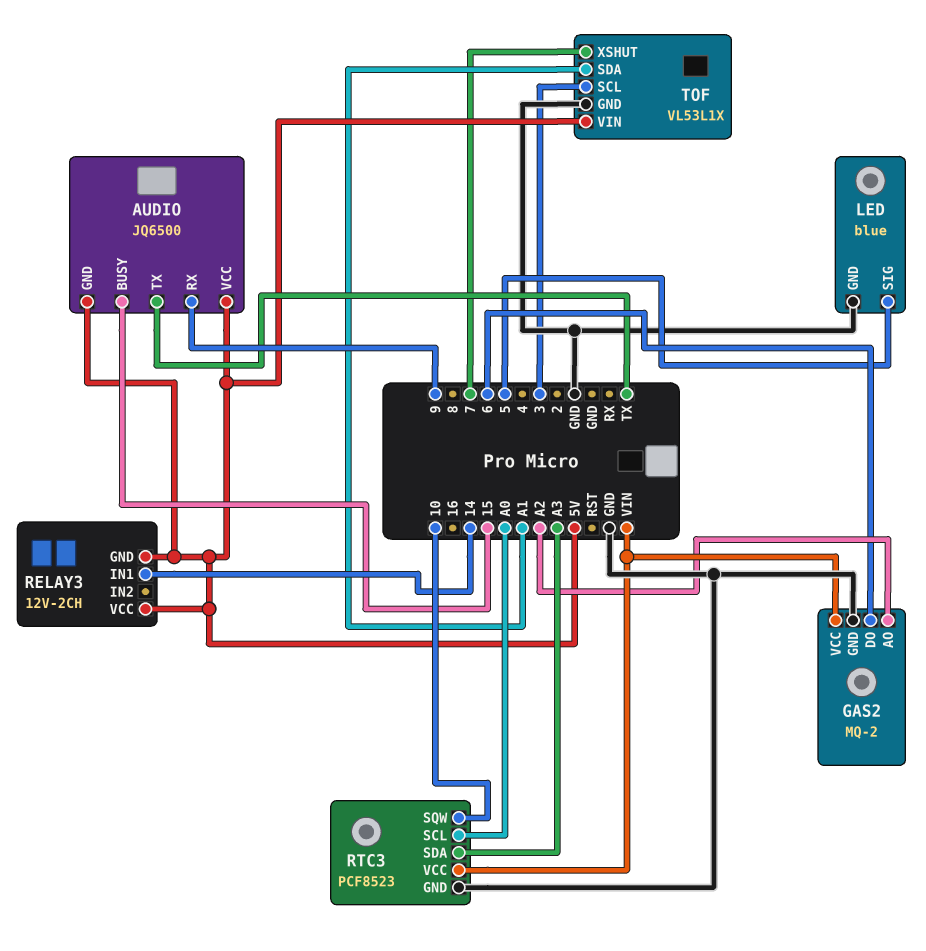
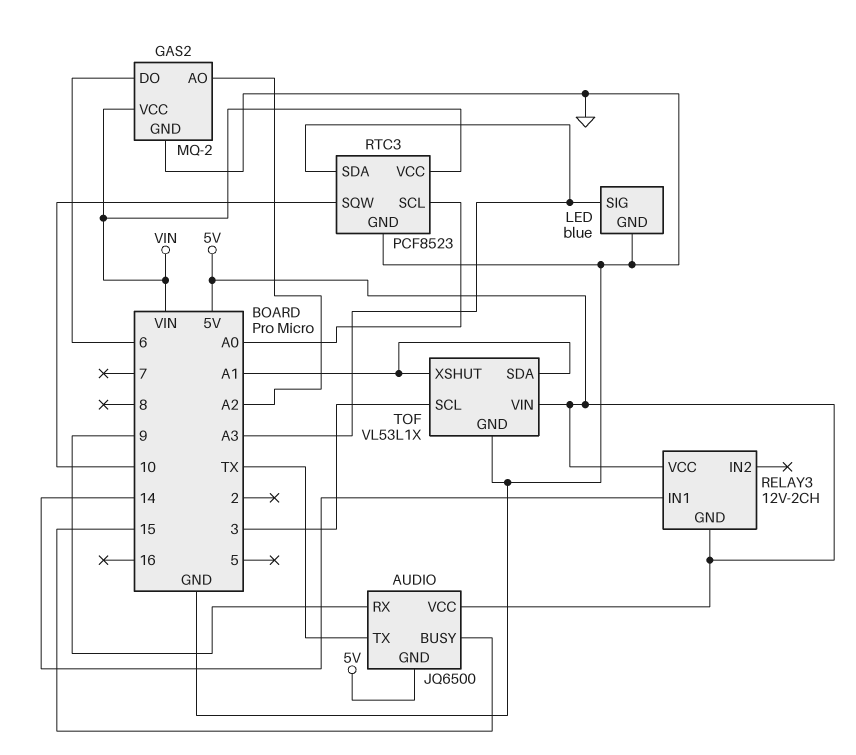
LED pin SIG: 5 -> A3
TOF pin XSHUT: 7 -> A1

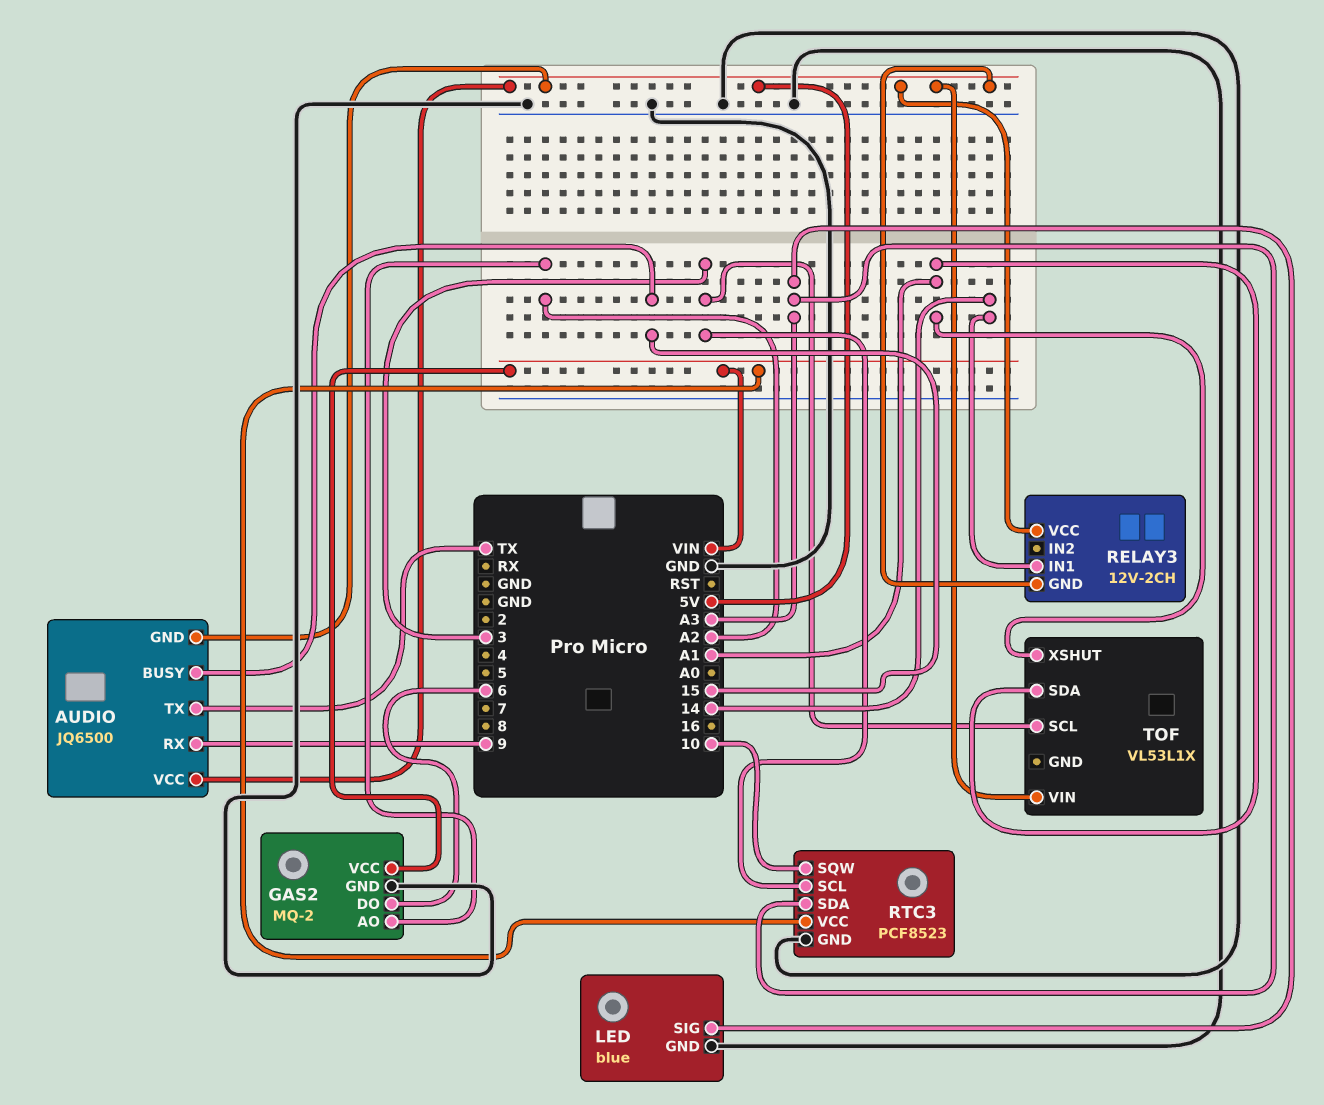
RTC3 pin SCL: A0 -> 3
TOF pin GND: GND -> none

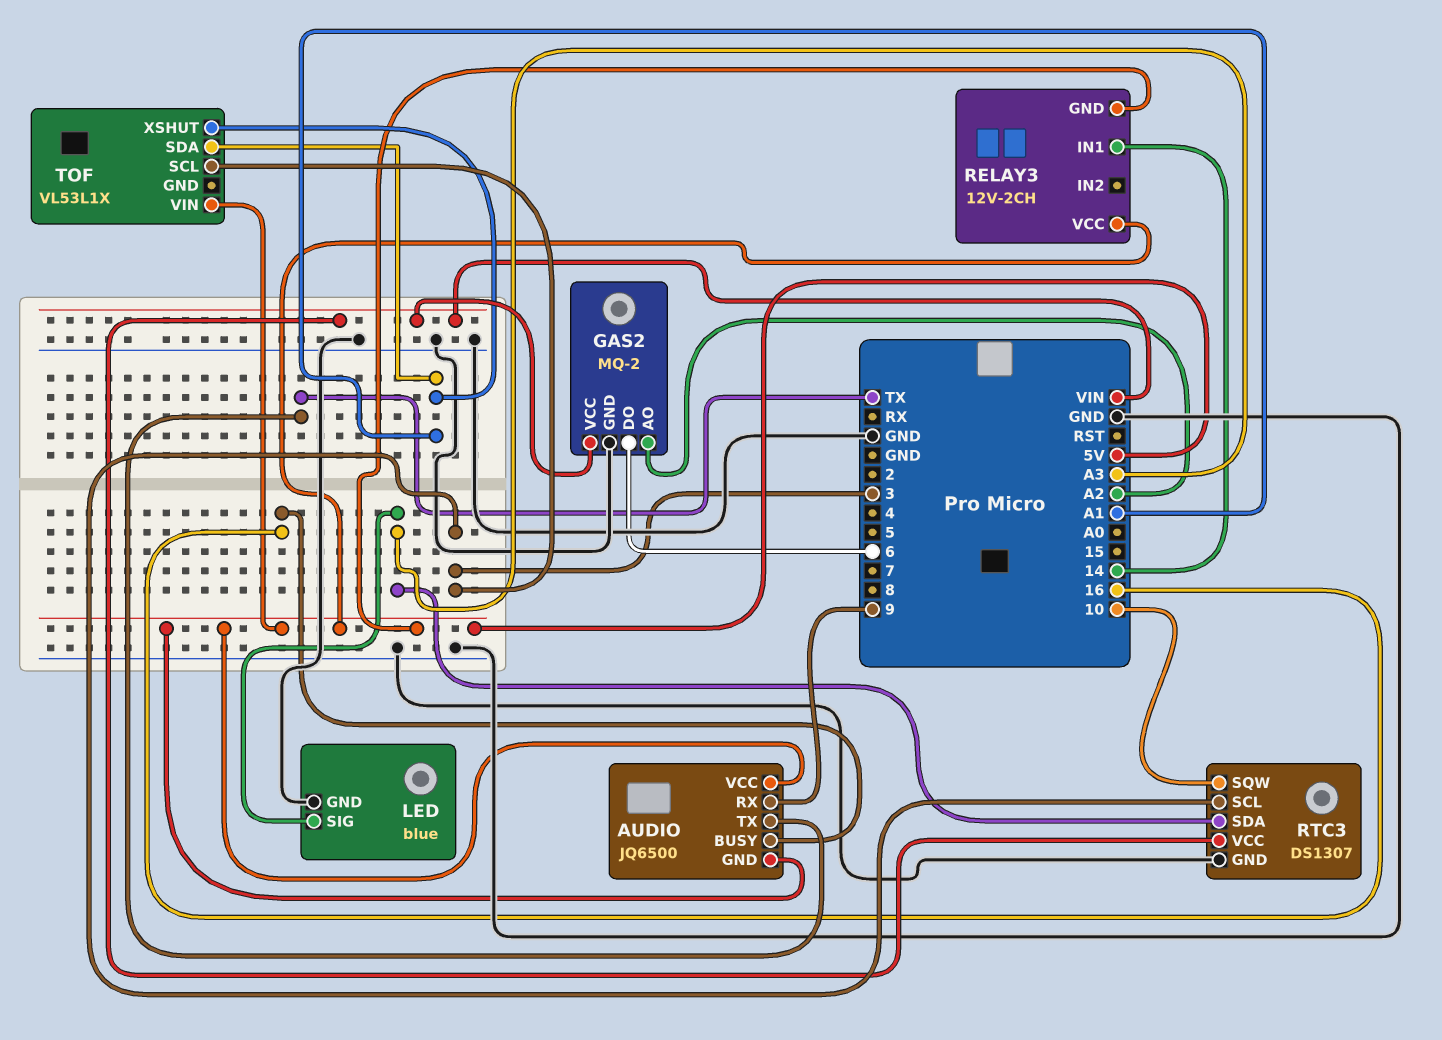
AUDIO pin BUSY: 15 -> 16
RTC3: PCF8523 -> DS1307

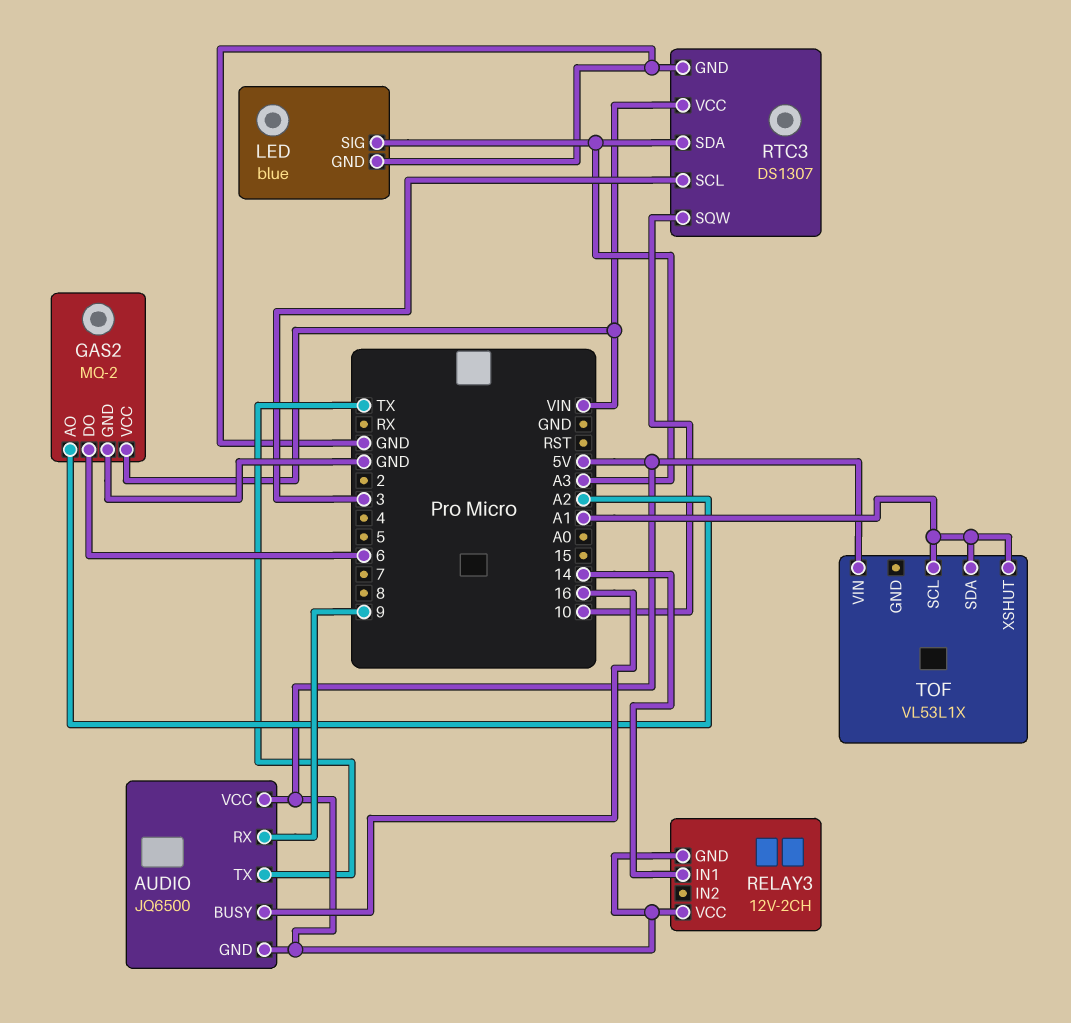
TOF pin SCL: 3 -> A1

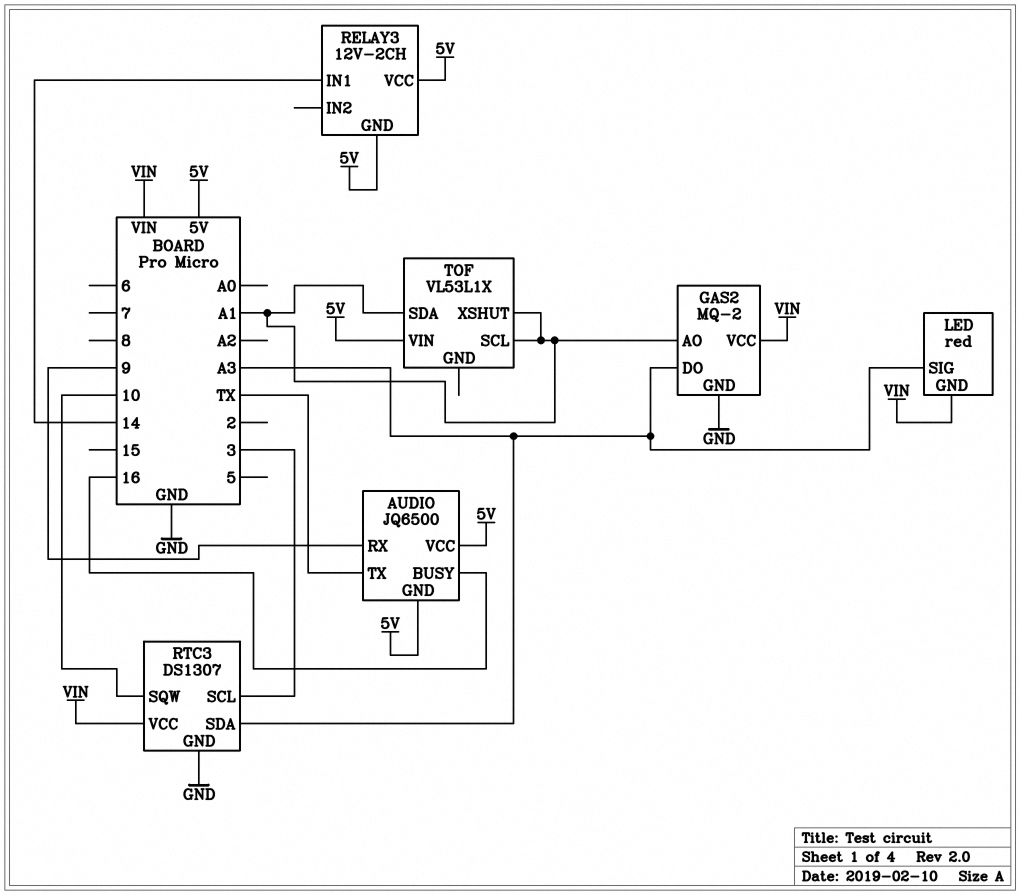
GAS2 pin AO: A2 -> A1
GAS2 pin DO: 6 -> A3
LED: blue -> red
LED pin GND: GND -> VIN

